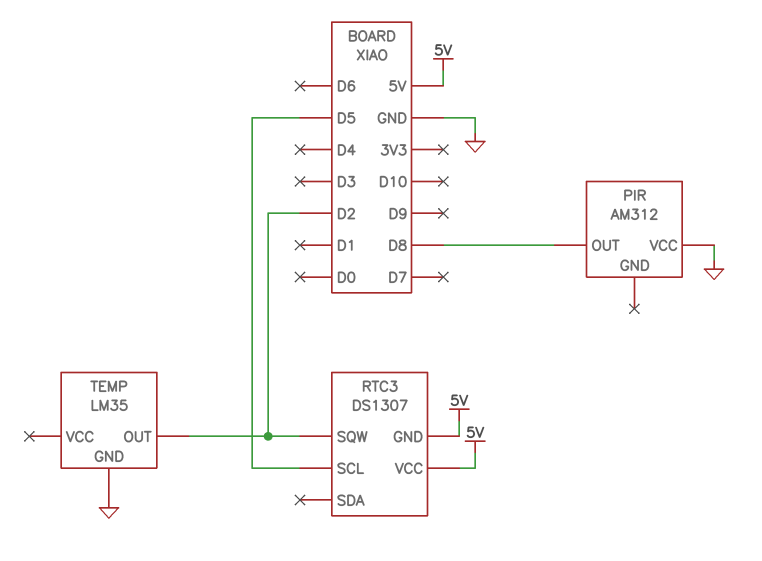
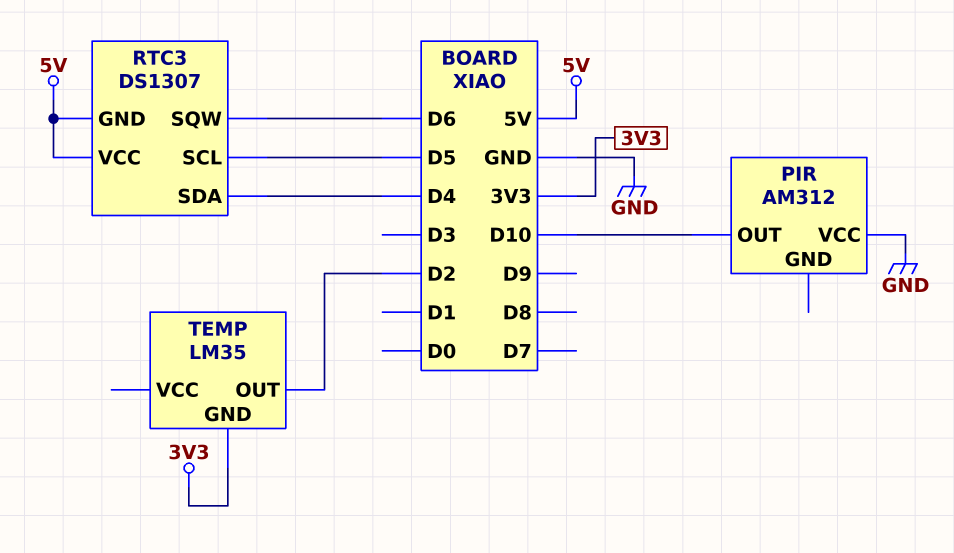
PIR pin OUT: D8 -> D10
RTC3 pin SDA: none -> D4
RTC3 pin SQW: D2 -> D6
TEMP pin GND: GND -> 3V3

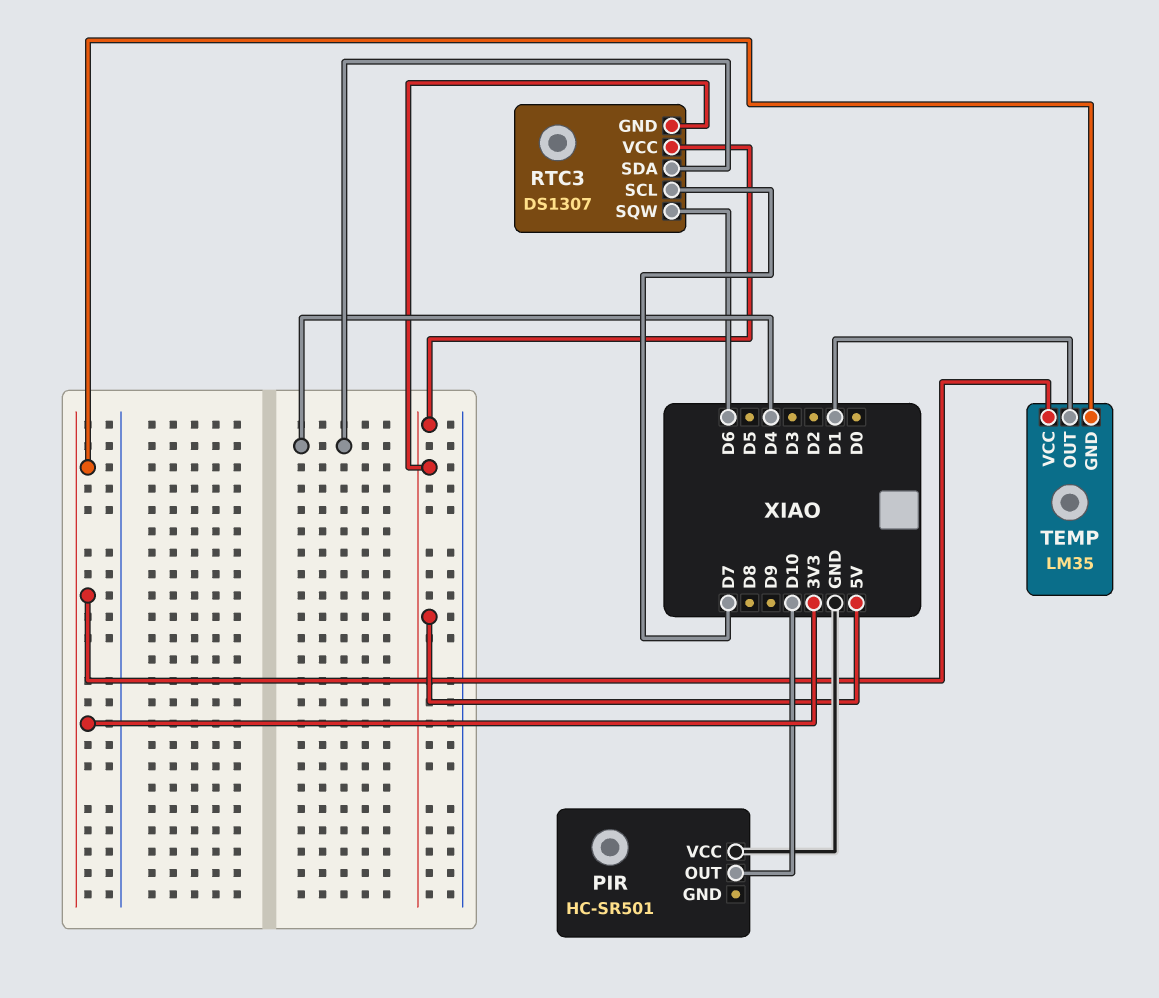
PIR: AM312 -> HC-SR501
RTC3 pin SCL: D5 -> D7
TEMP pin OUT: D2 -> D1
TEMP pin VCC: none -> 3V3

